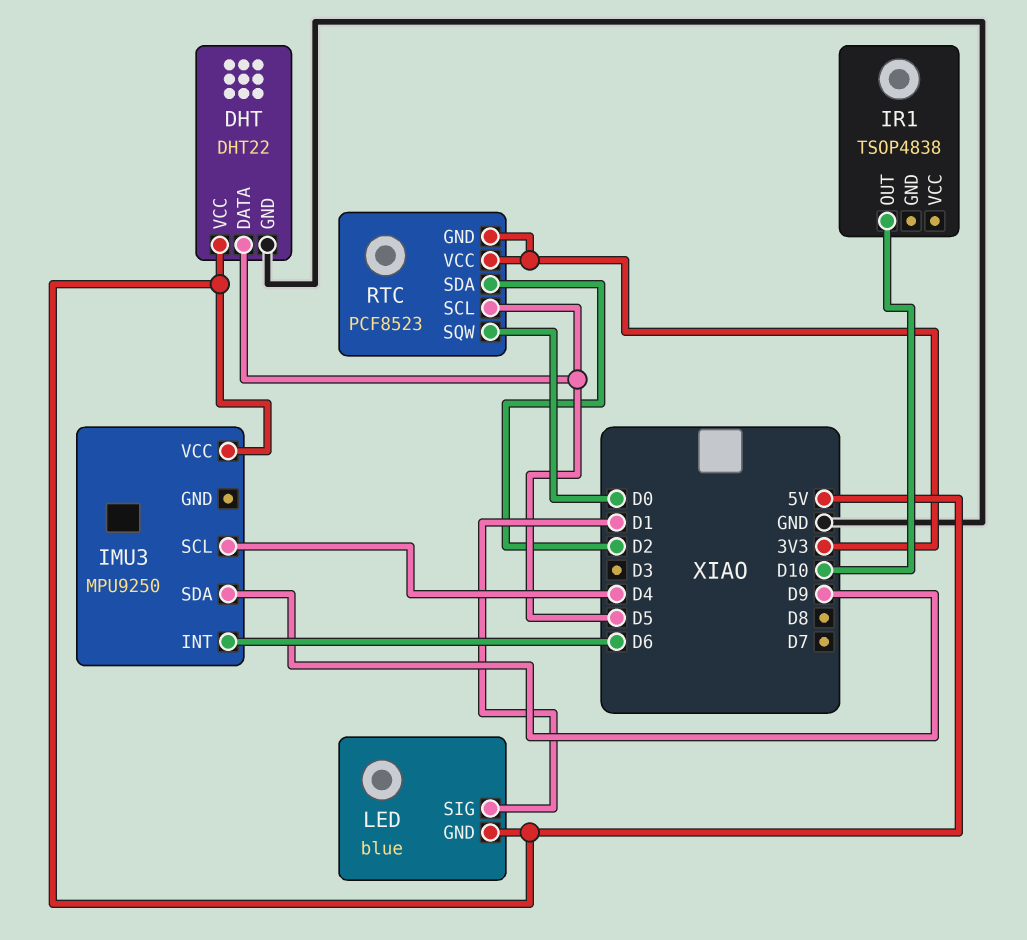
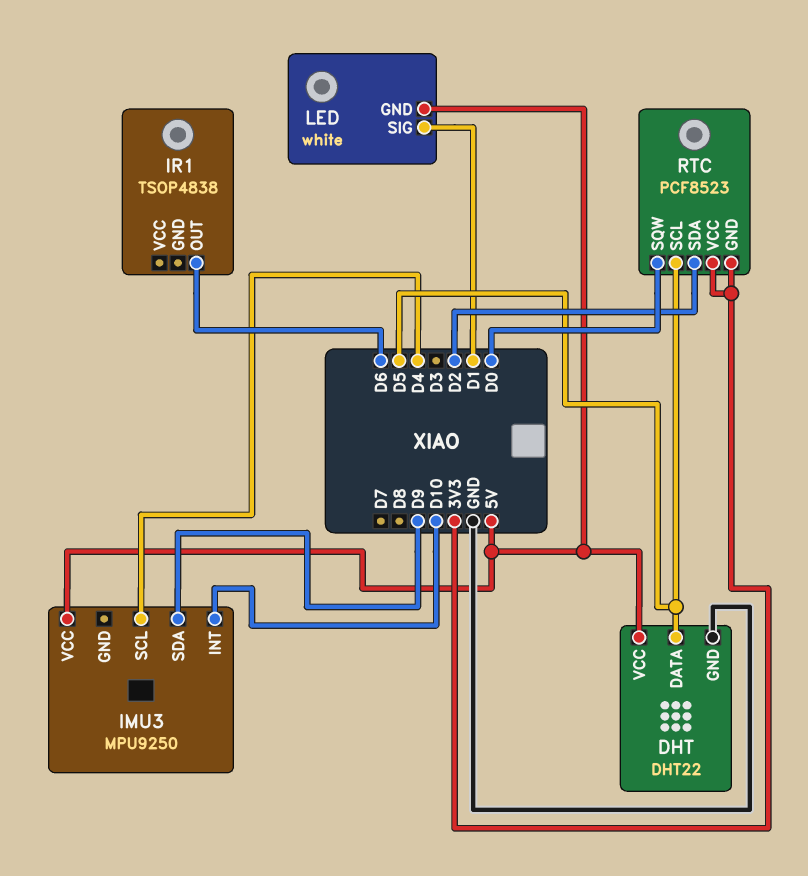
IMU3 pin INT: D6 -> D10
IR1 pin OUT: D10 -> D6
LED: blue -> white

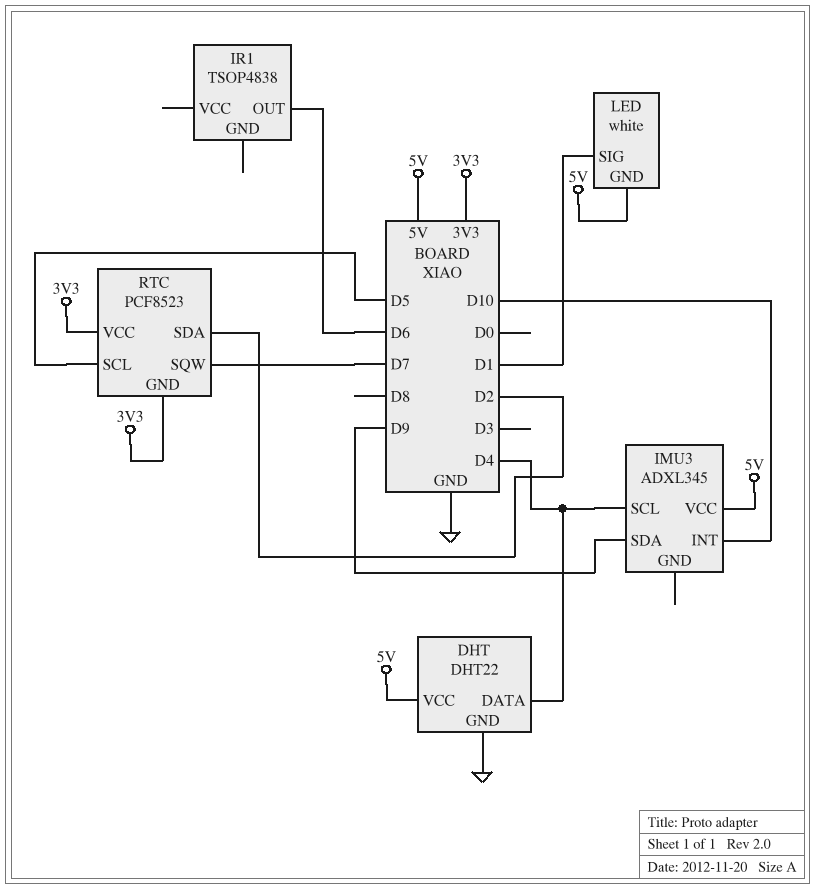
DHT pin DATA: D5 -> D4
IMU3: MPU9250 -> ADXL345
RTC pin SQW: D0 -> D7

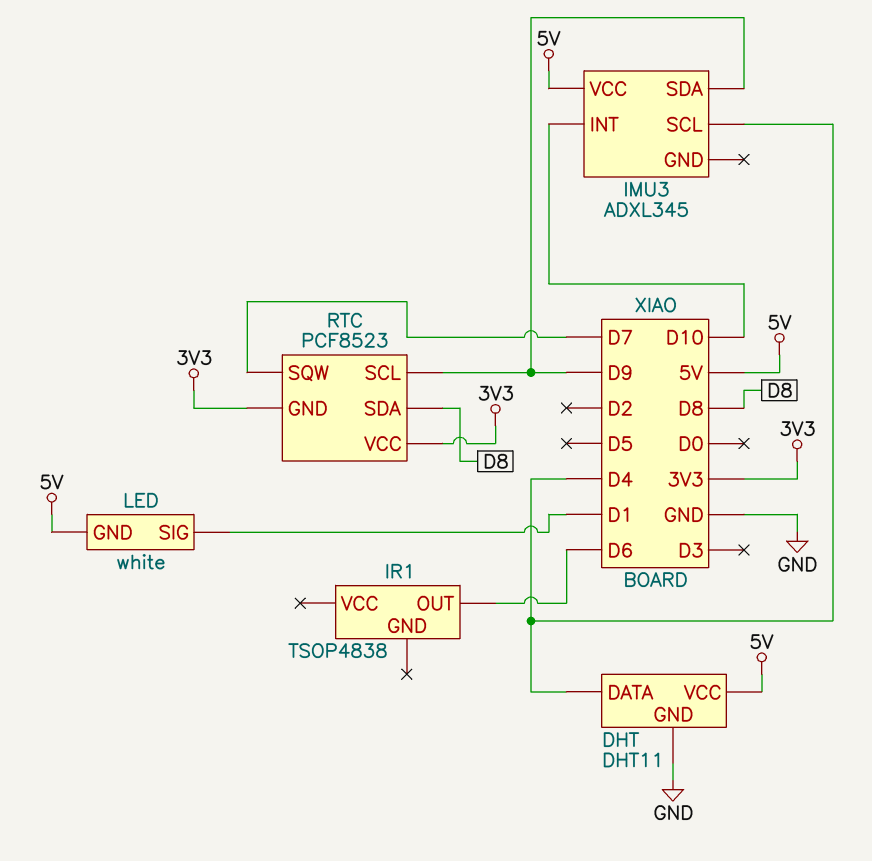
DHT: DHT22 -> DHT11
RTC pin SCL: D5 -> D9
RTC pin SDA: D2 -> D8

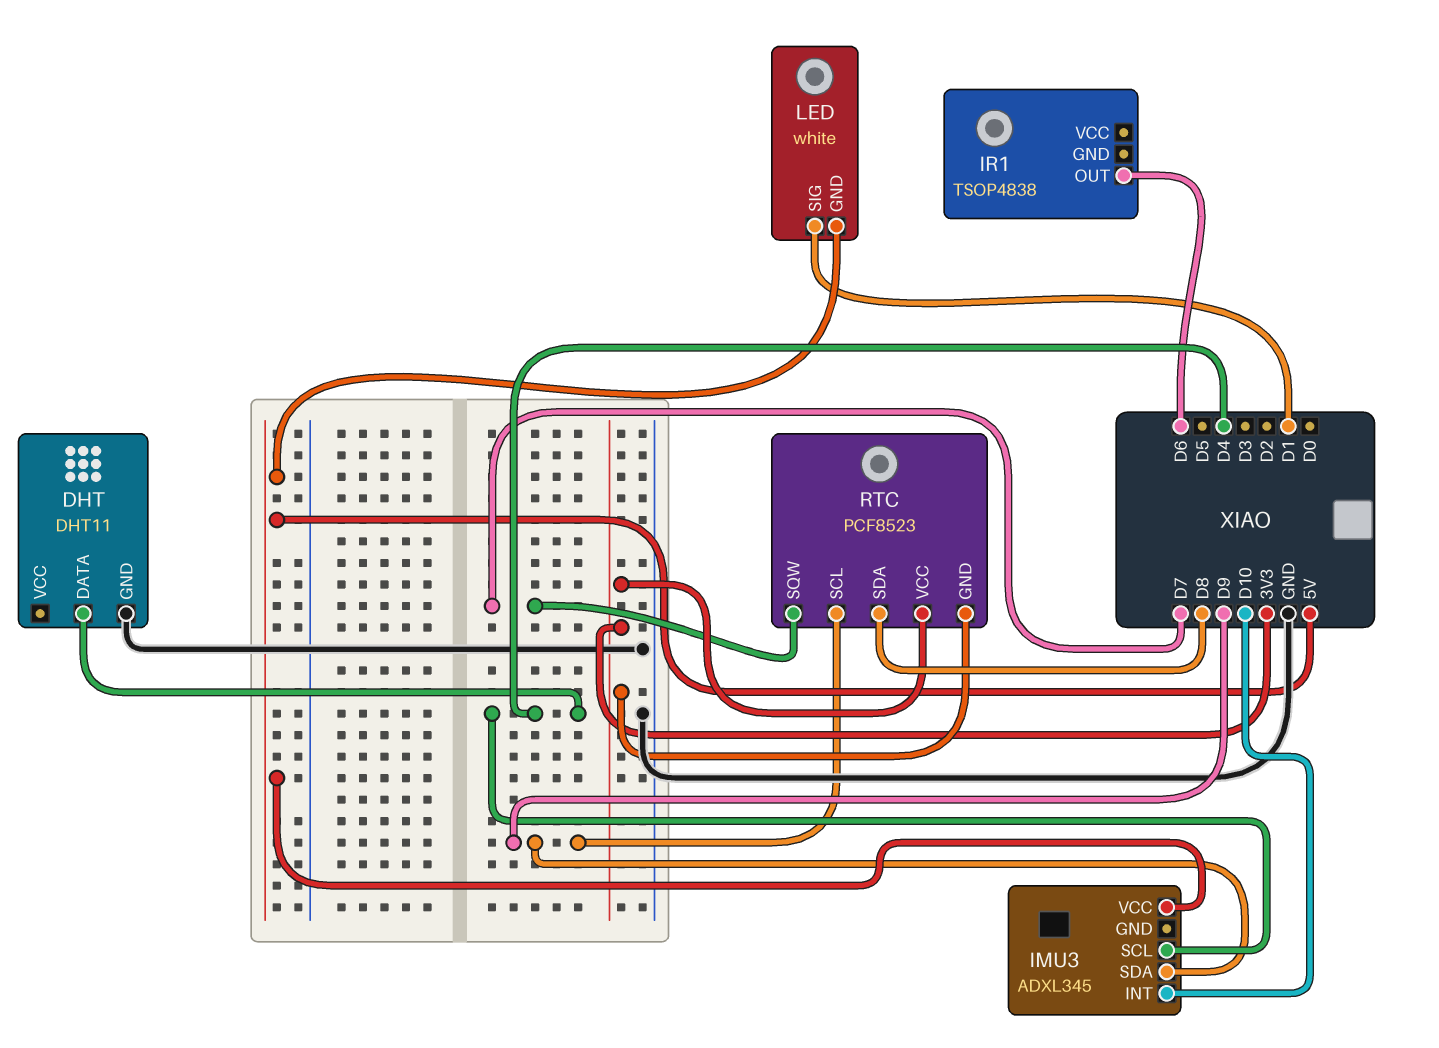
DHT pin VCC: 5V -> none

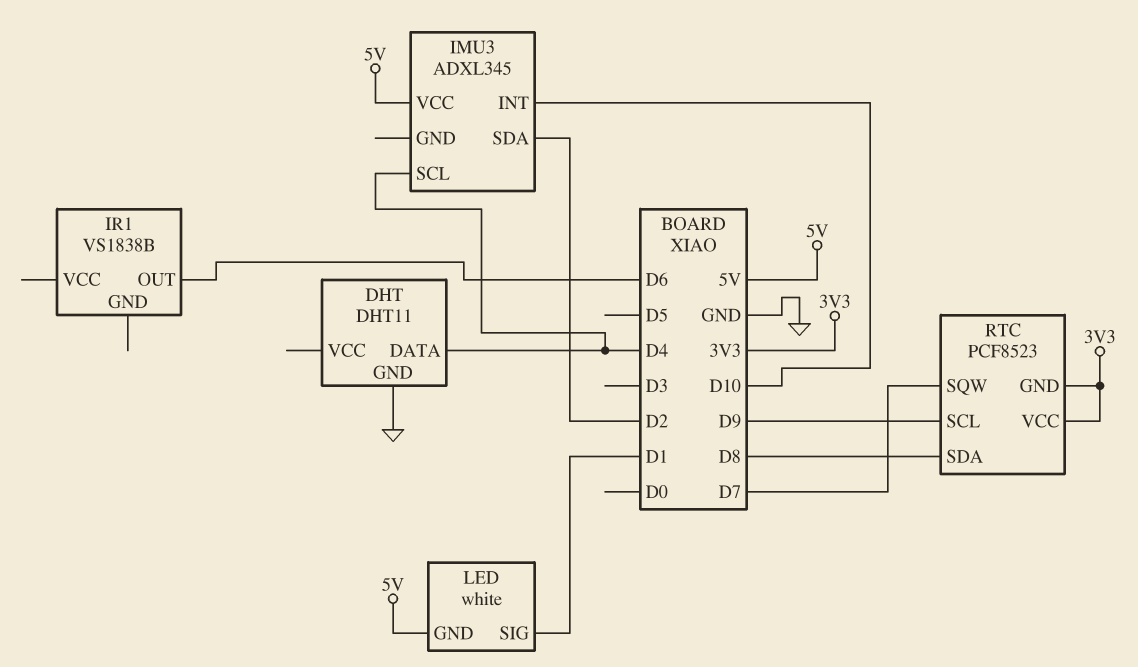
IMU3 pin SDA: D9 -> D2
IR1: TSOP4838 -> VS1838B

